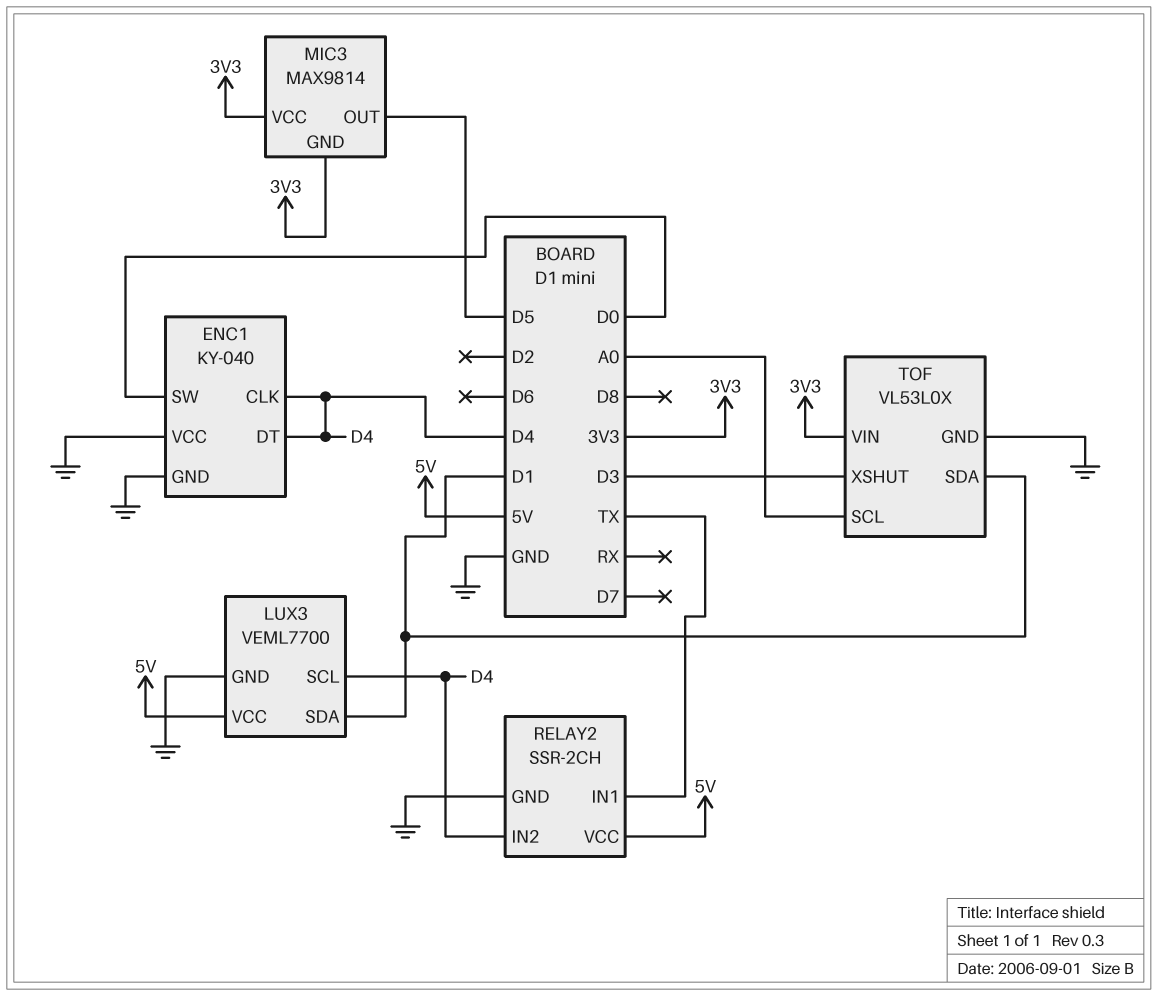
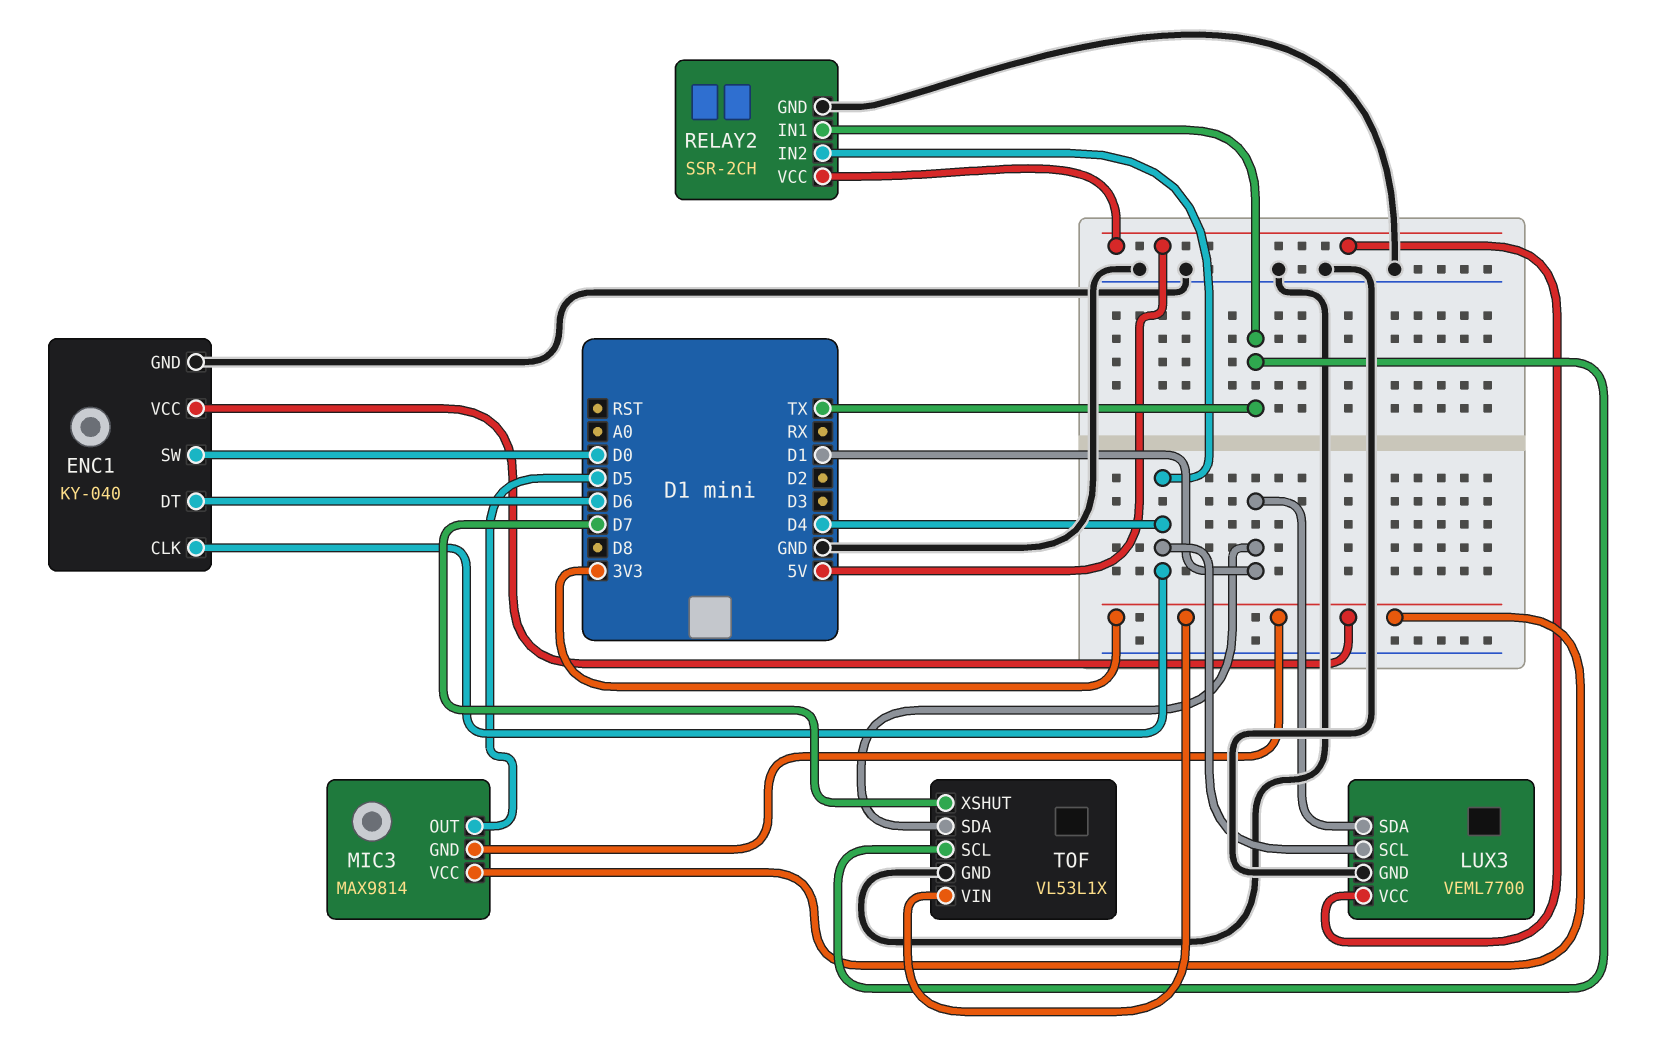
ENC1 pin DT: D4 -> D6
ENC1 pin VCC: GND -> 3V3
TOF: VL53L0X -> VL53L1X
TOF pin SCL: A0 -> TX
TOF pin XSHUT: D3 -> D7

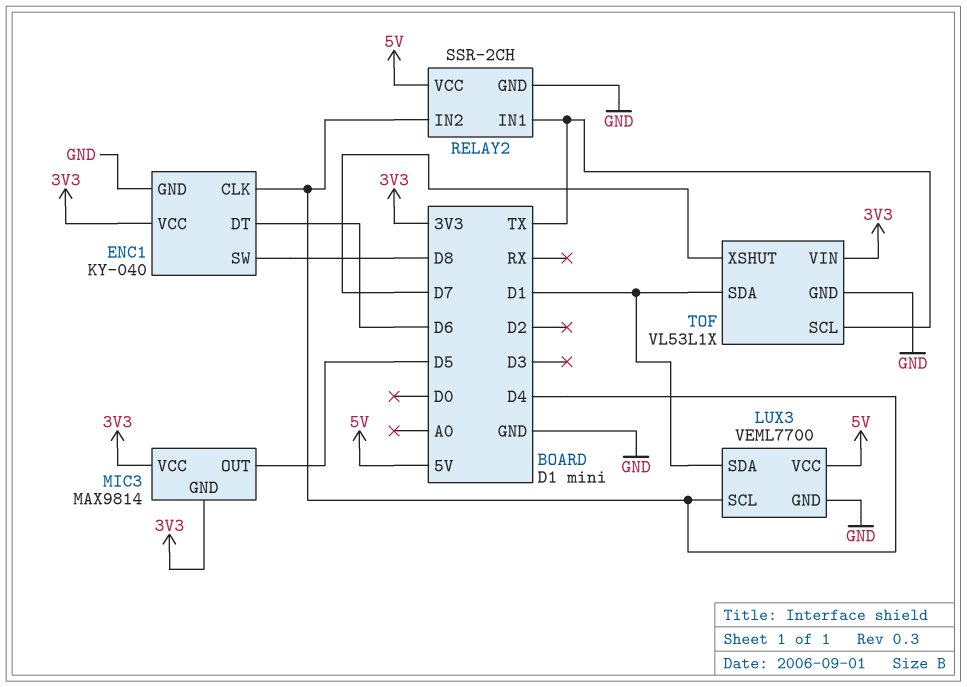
ENC1 pin SW: D0 -> D8

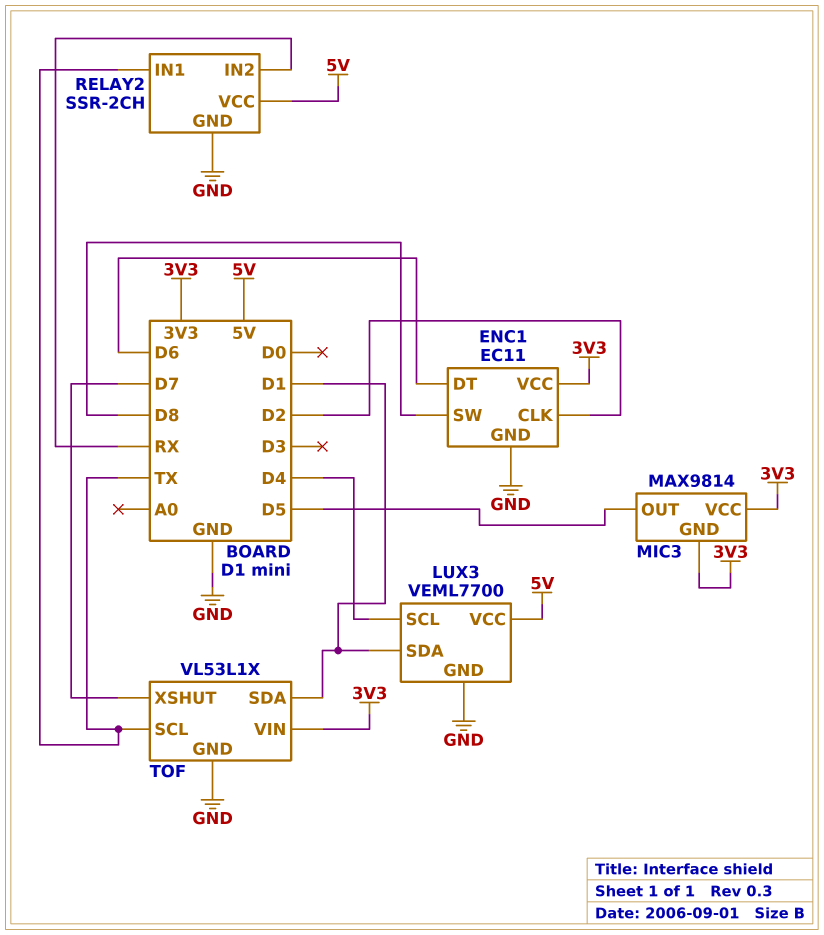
ENC1: KY-040 -> EC11
ENC1 pin CLK: D4 -> D2
RELAY2 pin IN2: D4 -> RX

